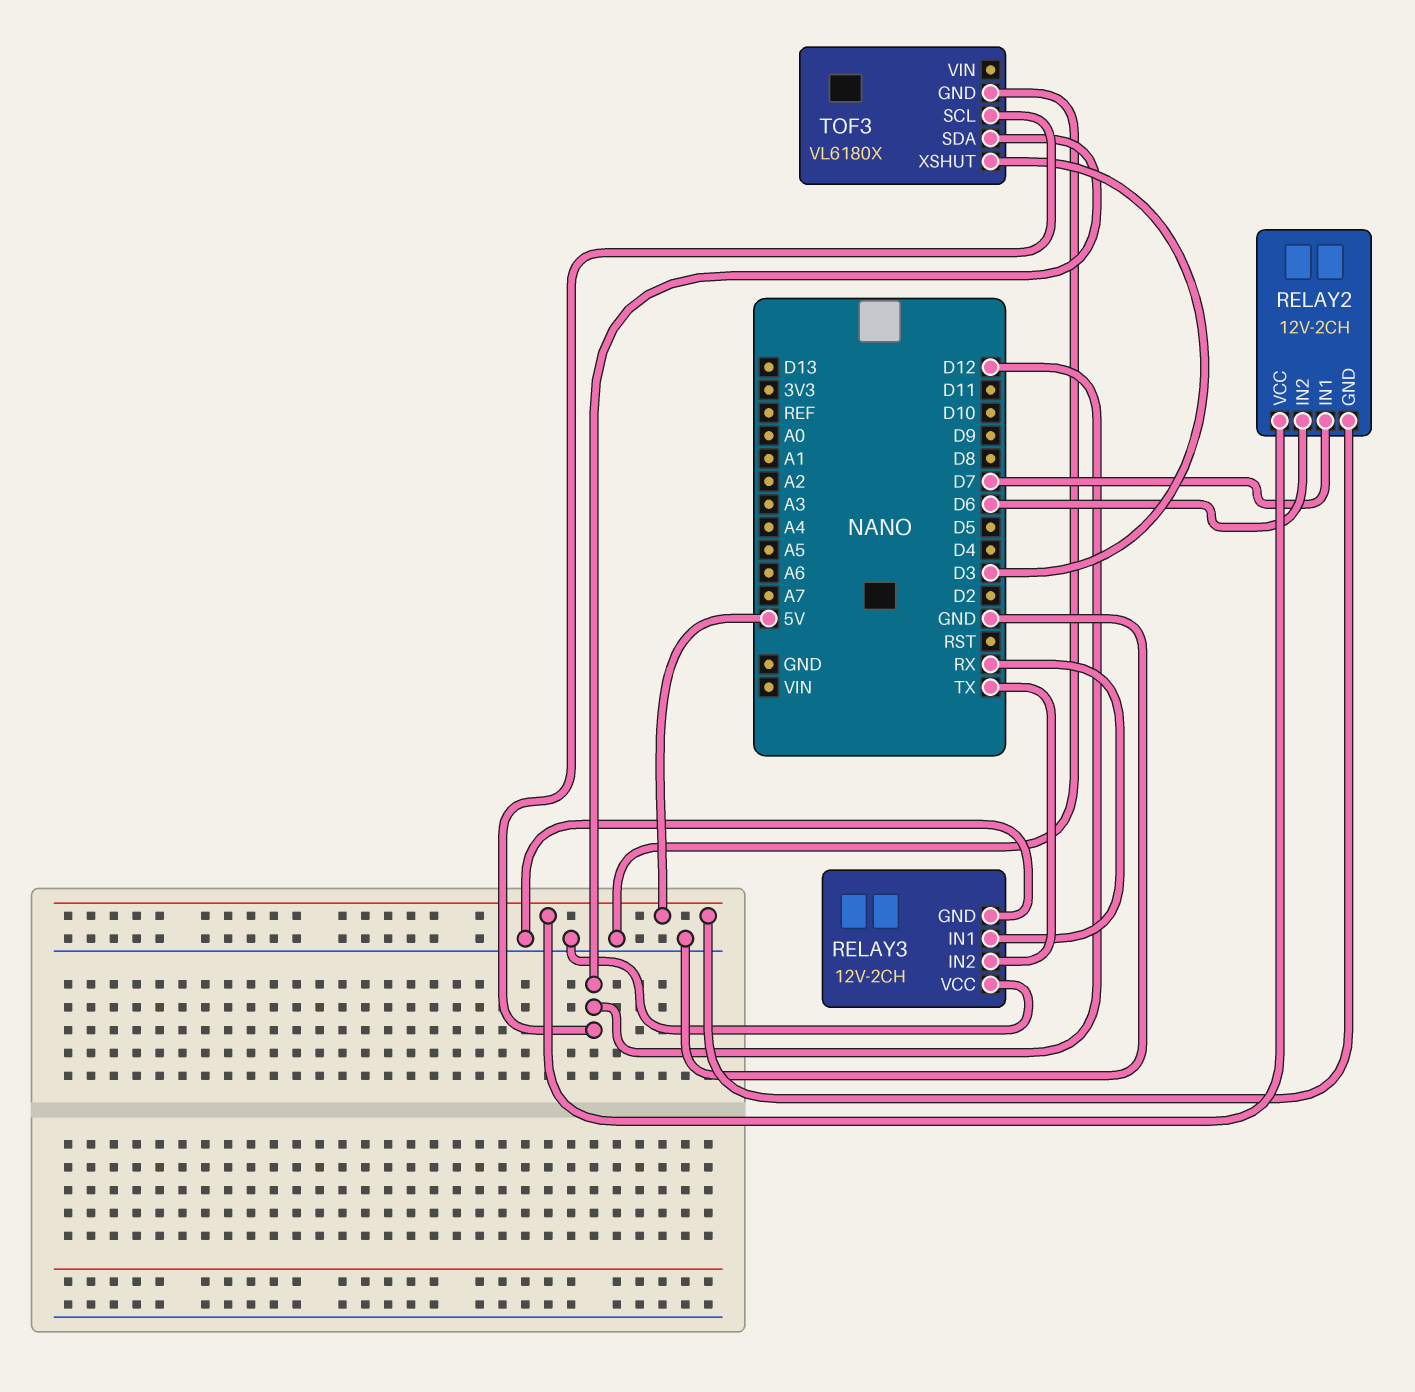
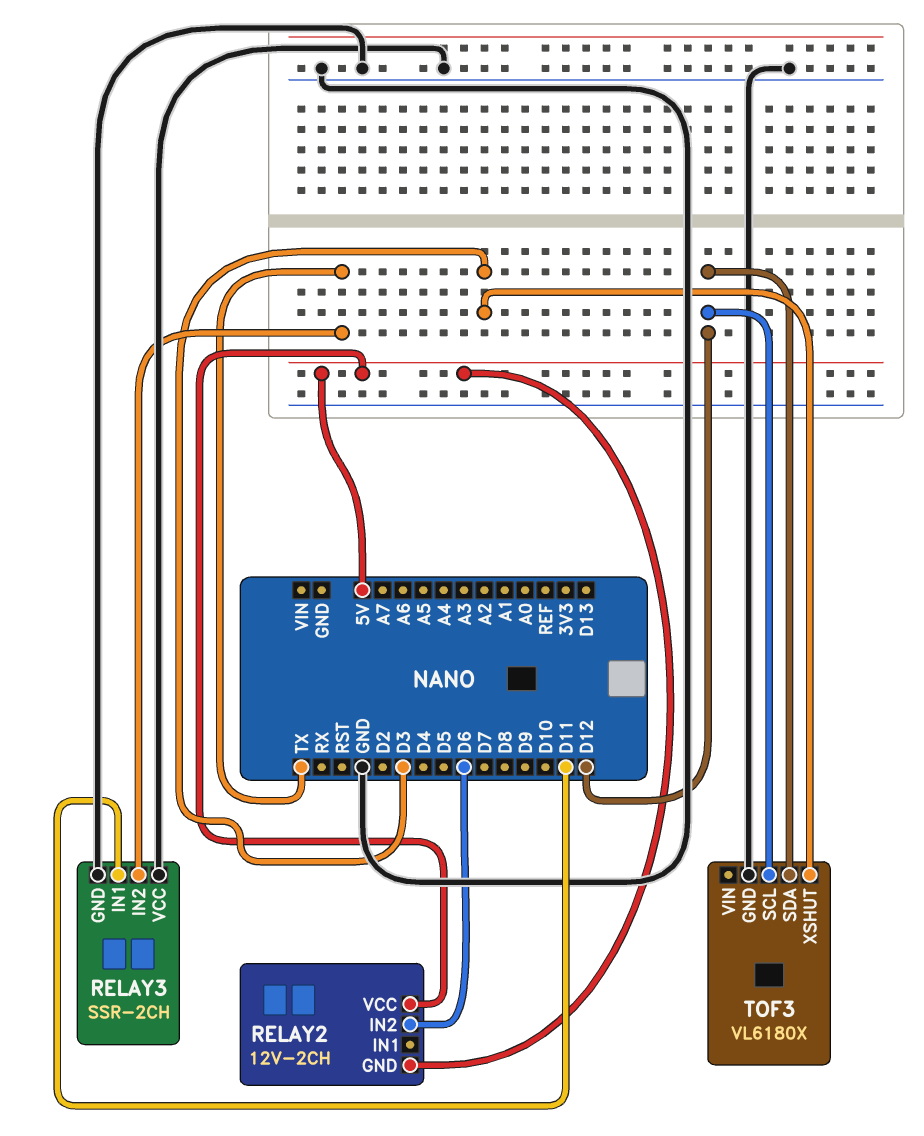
RELAY2 pin IN1: D7 -> none
RELAY3: 12V-2CH -> SSR-2CH
RELAY3 pin IN1: RX -> D11

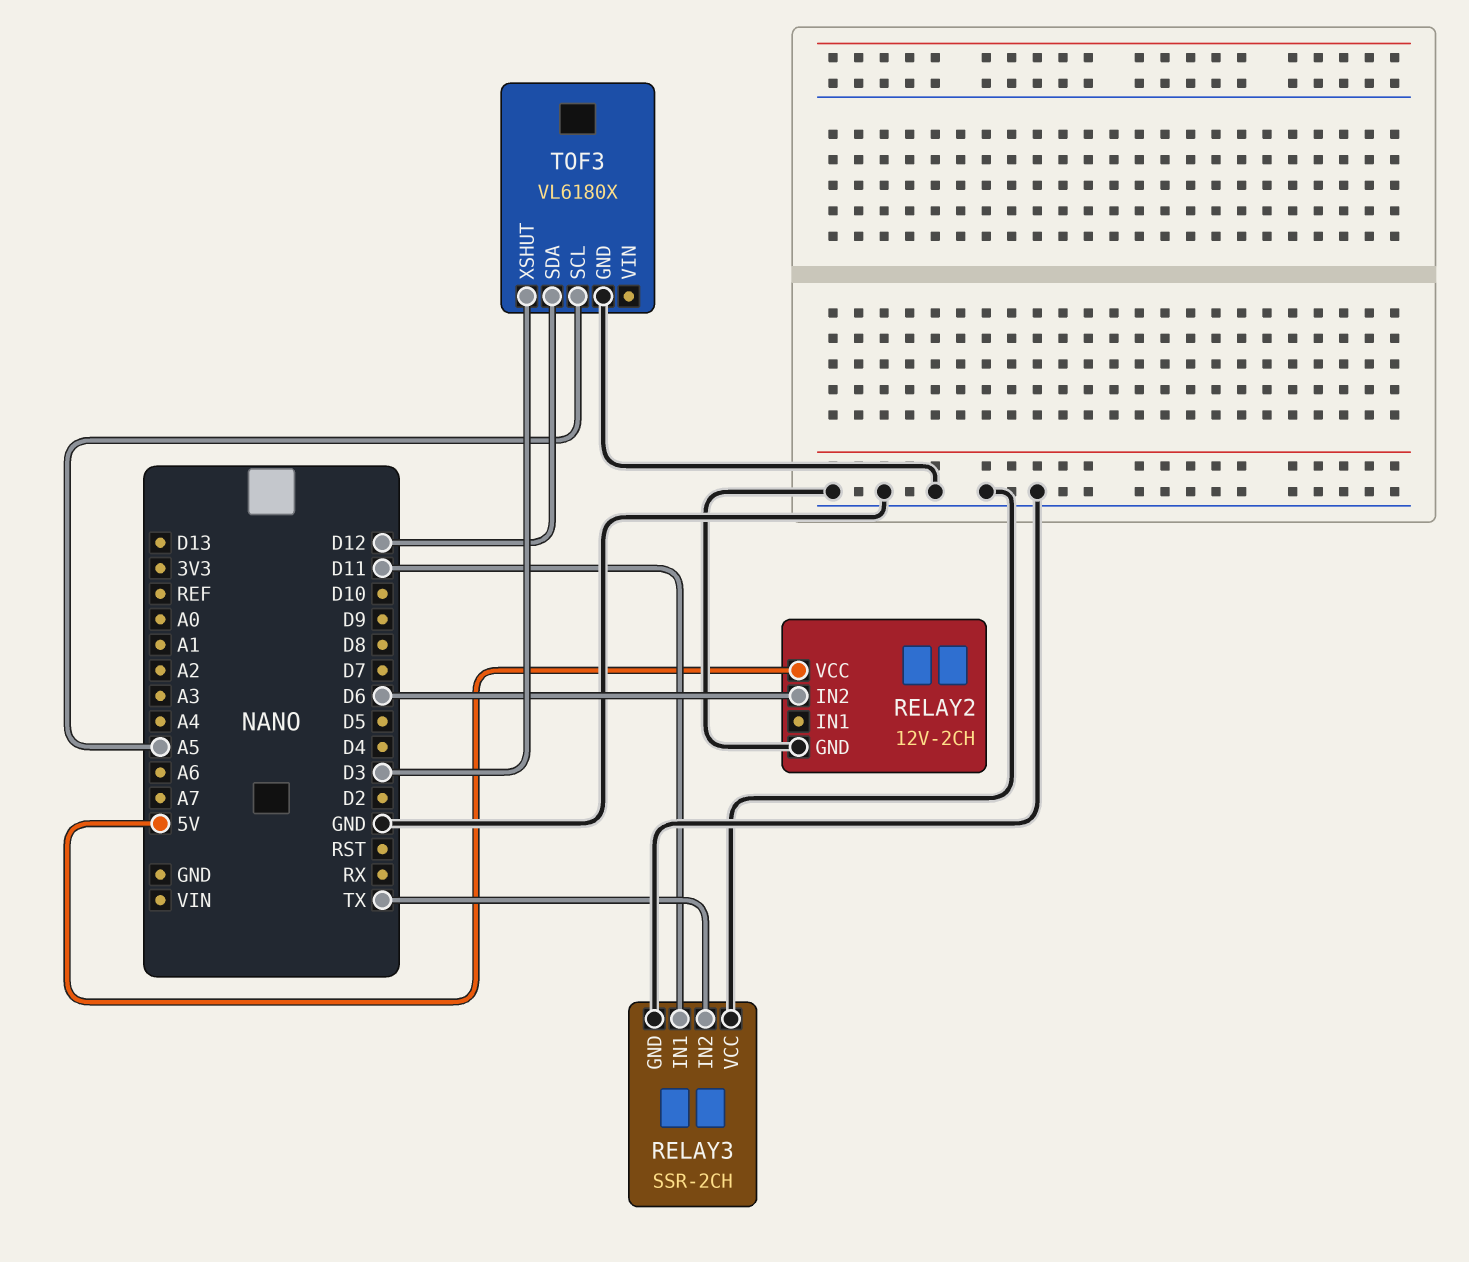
RELAY2 pin GND: 5V -> GND
TOF3 pin SCL: D12 -> A5

